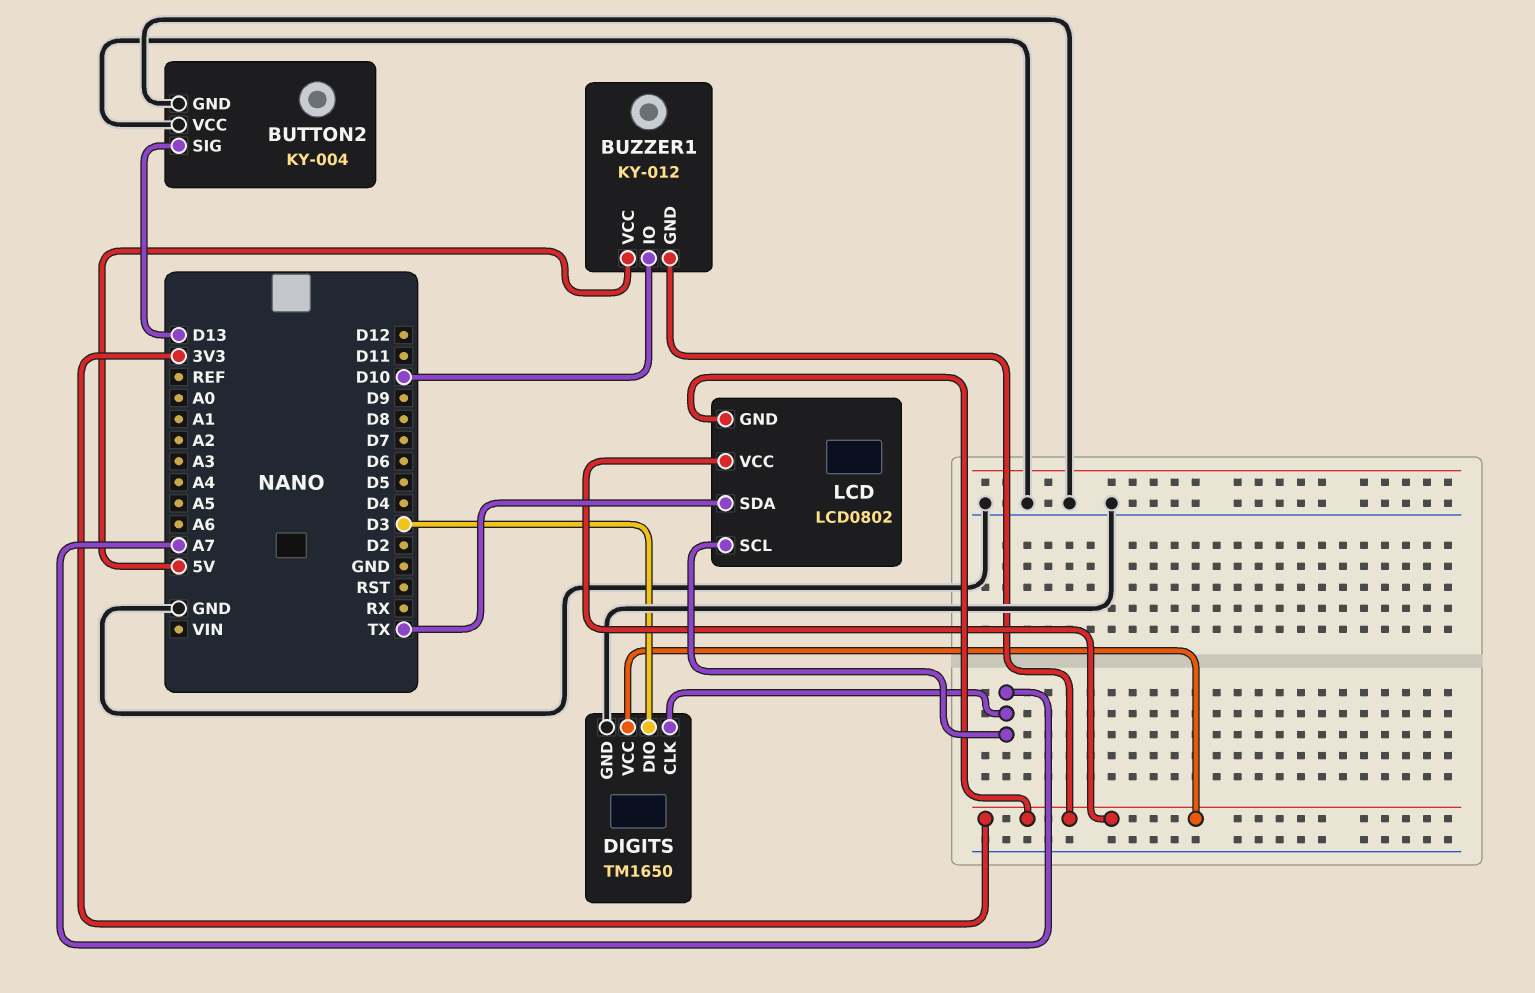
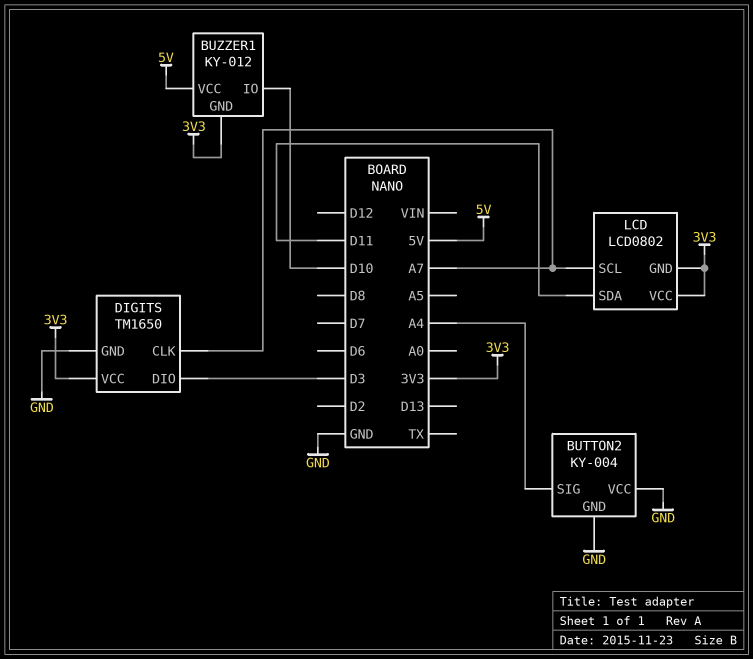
BUTTON2 pin SIG: D13 -> A4
LCD pin SDA: TX -> D11

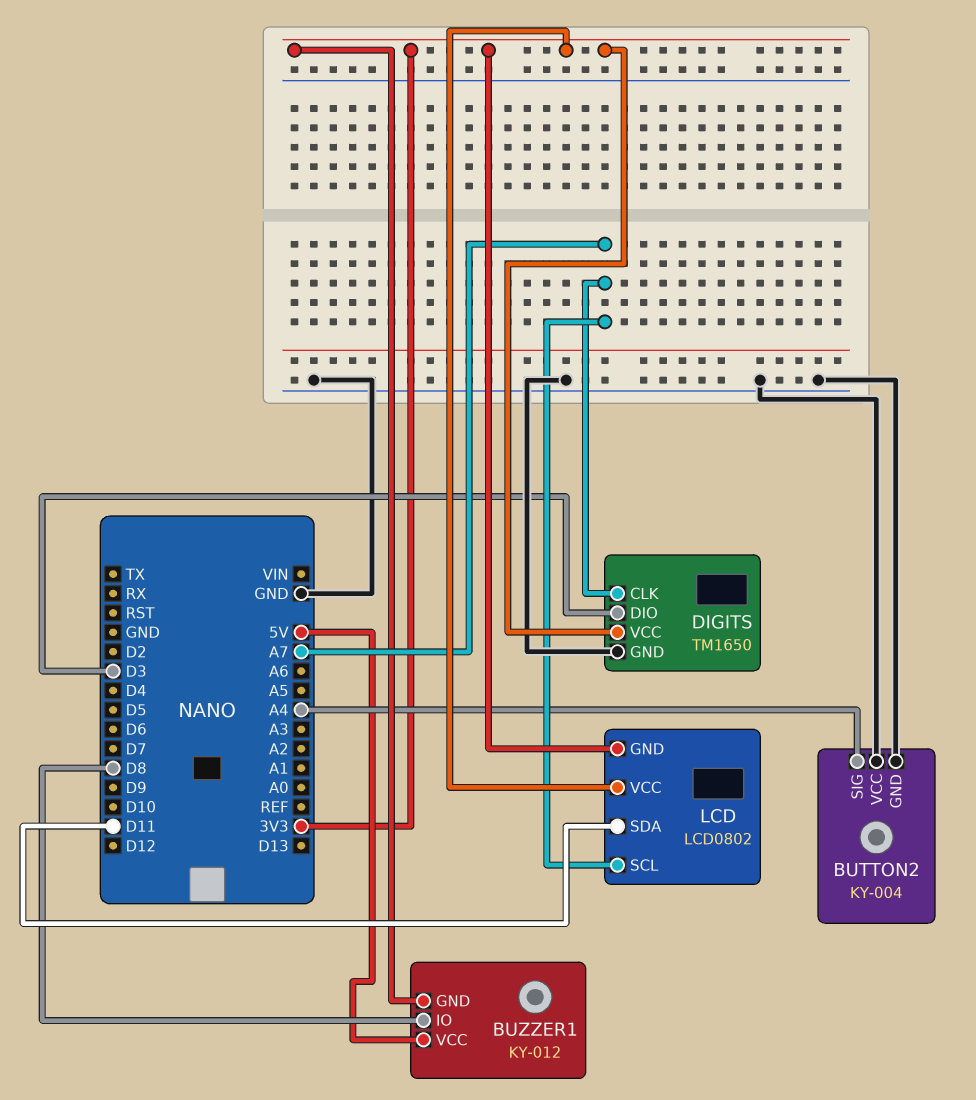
BUZZER1 pin IO: D10 -> D8

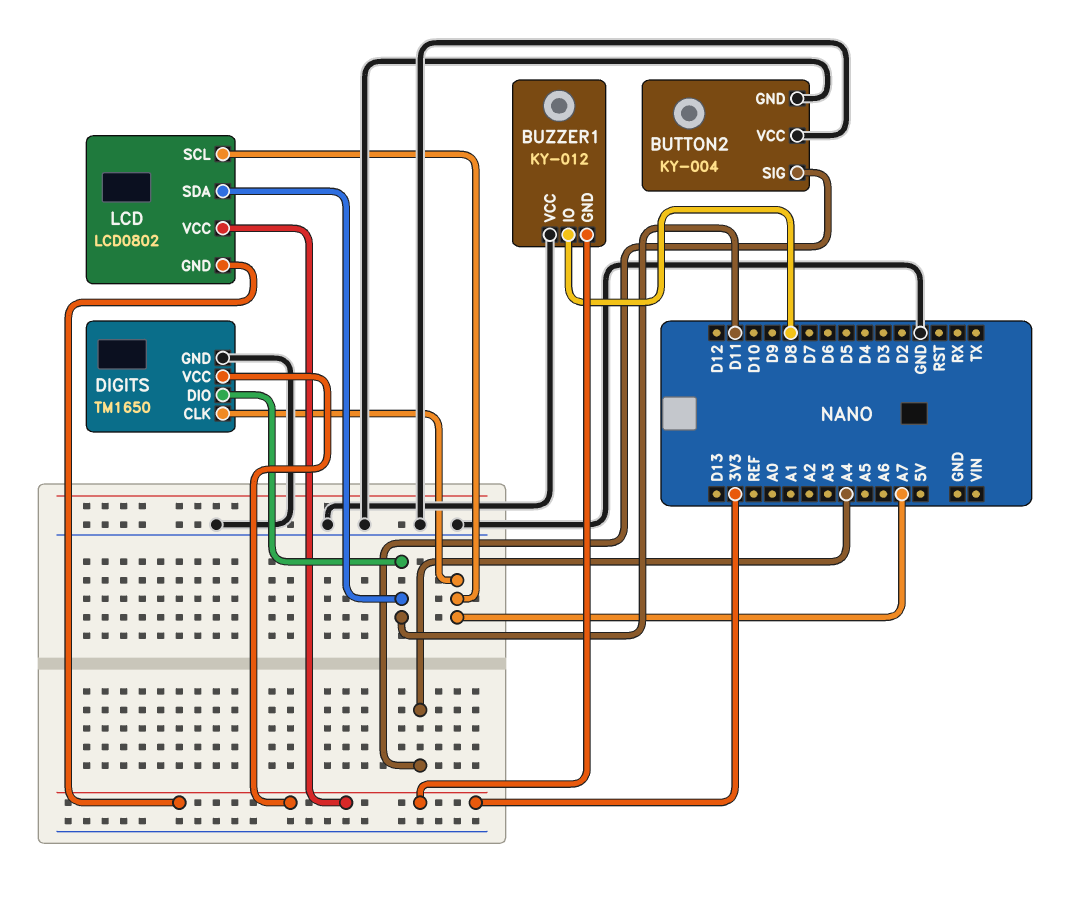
BUZZER1 pin VCC: 5V -> GND
DIGITS pin DIO: D3 -> D11

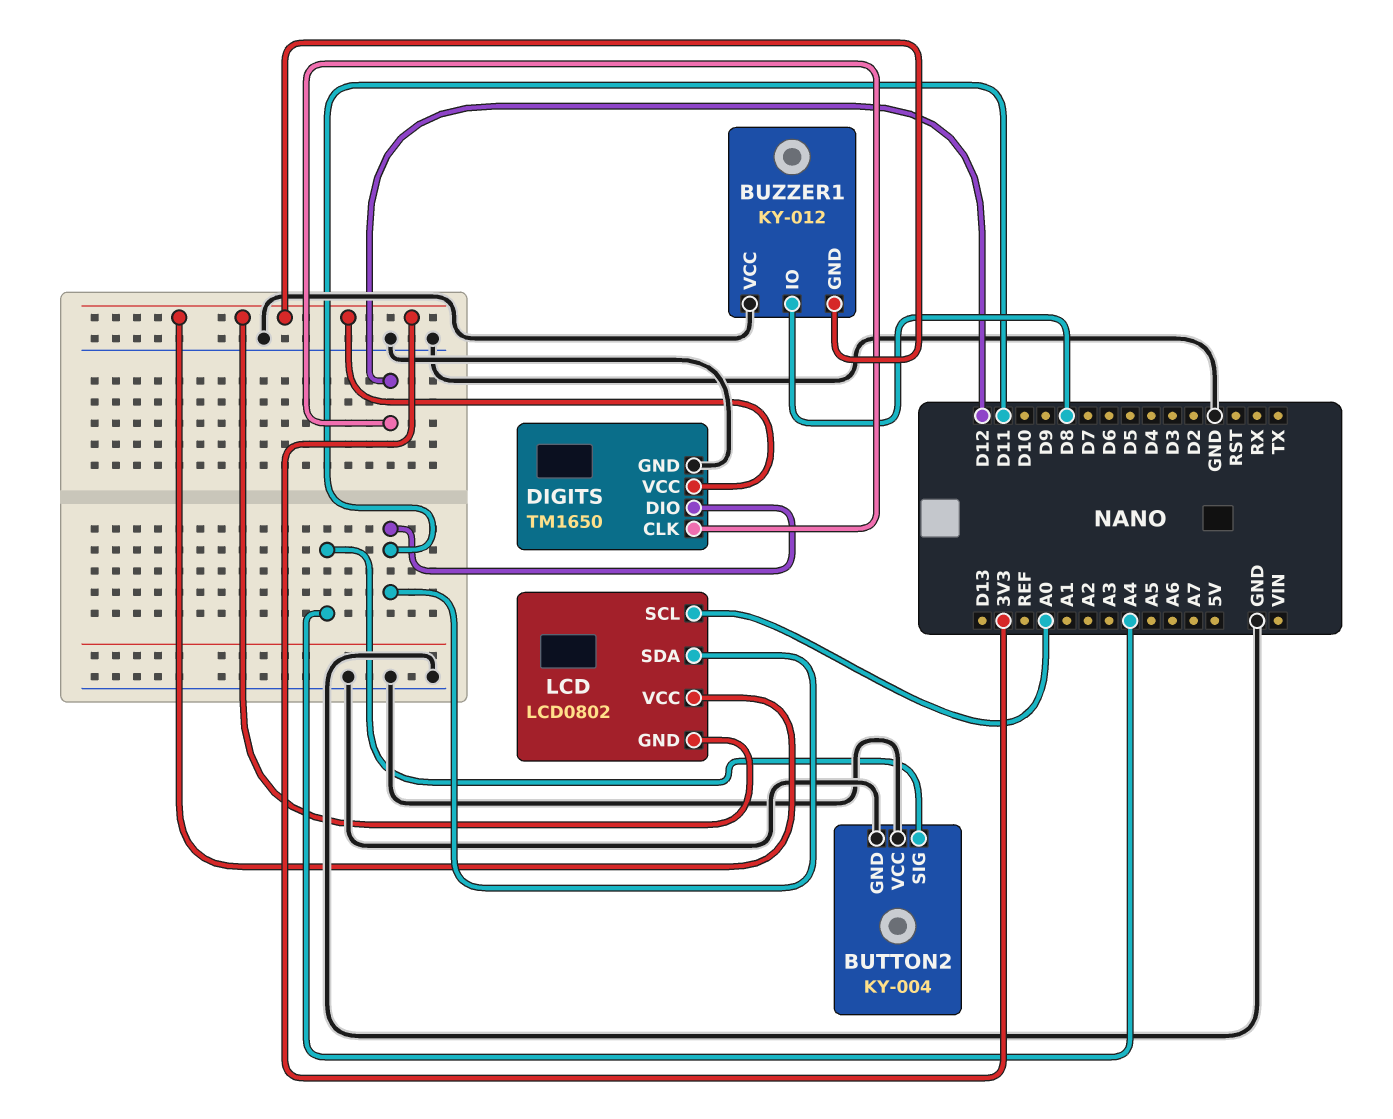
DIGITS pin CLK: A7 -> D12
LCD pin SCL: A7 -> A0

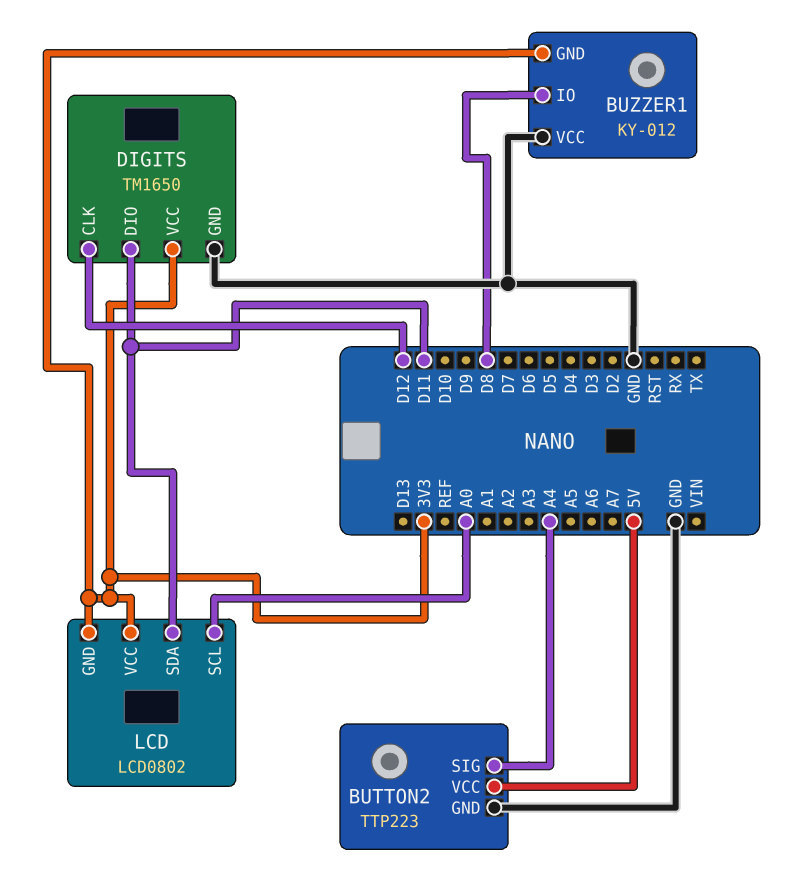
BUTTON2: KY-004 -> TTP223
BUTTON2 pin VCC: GND -> 5V

